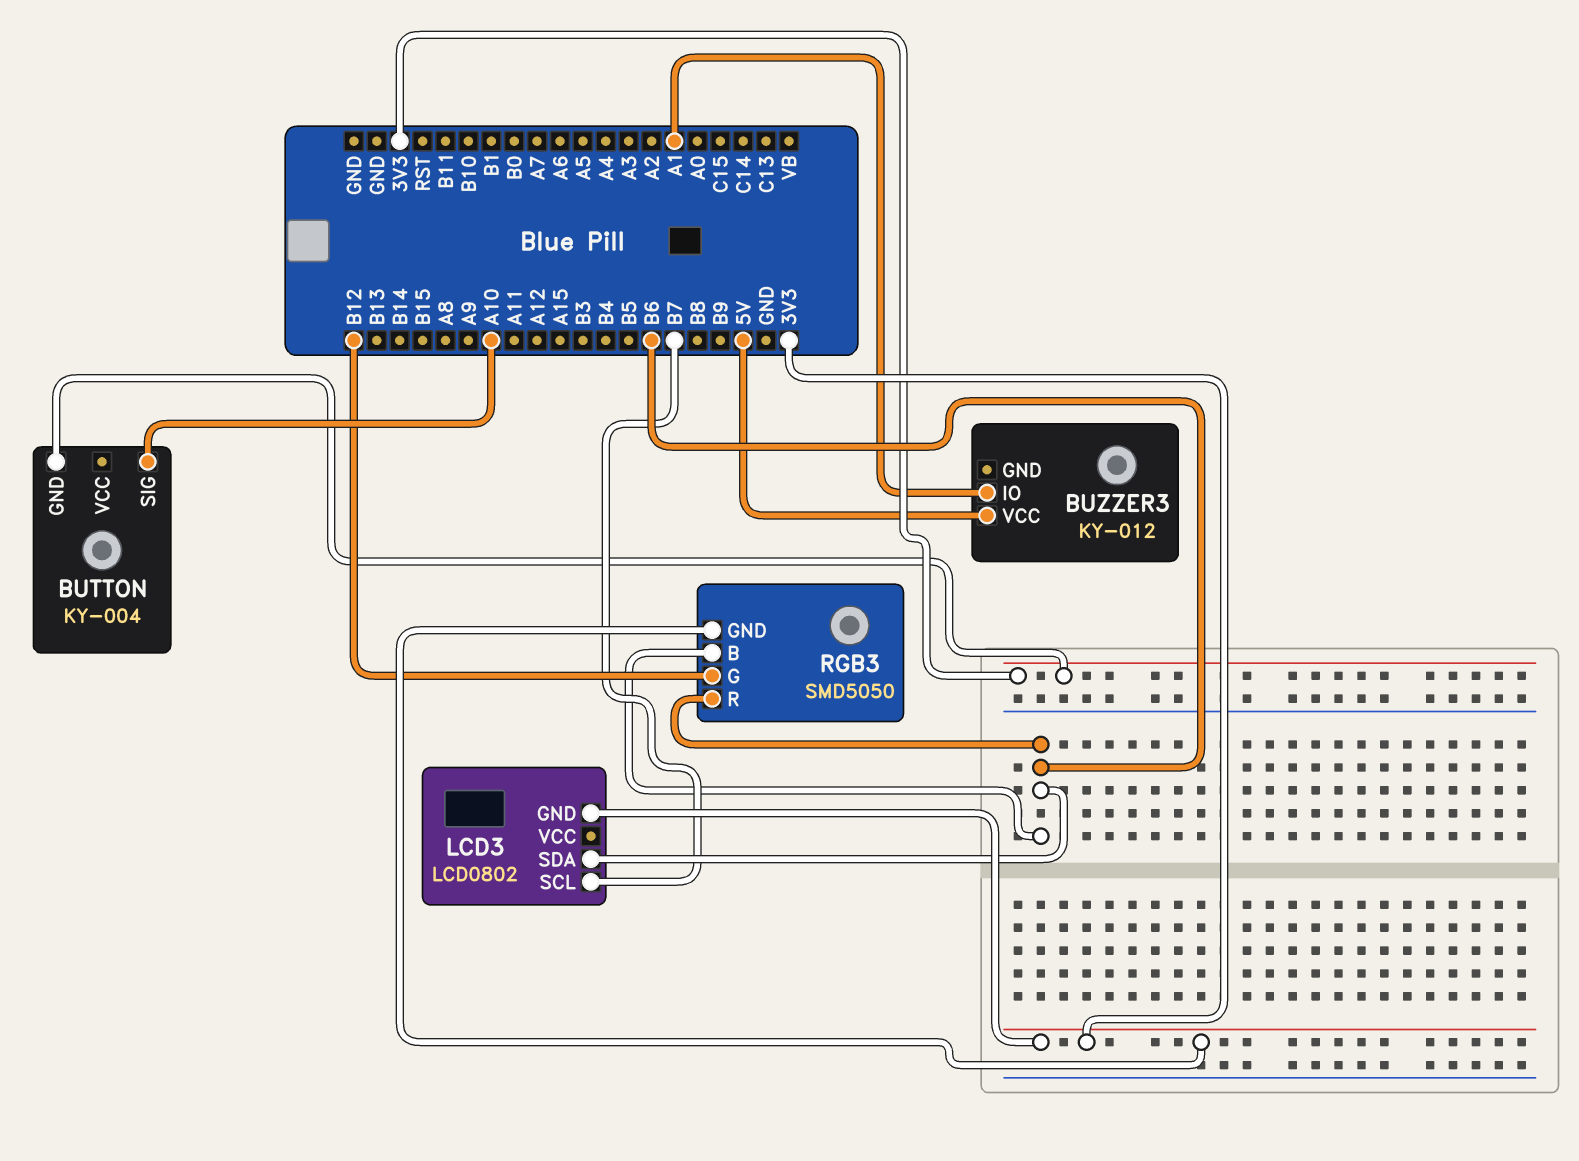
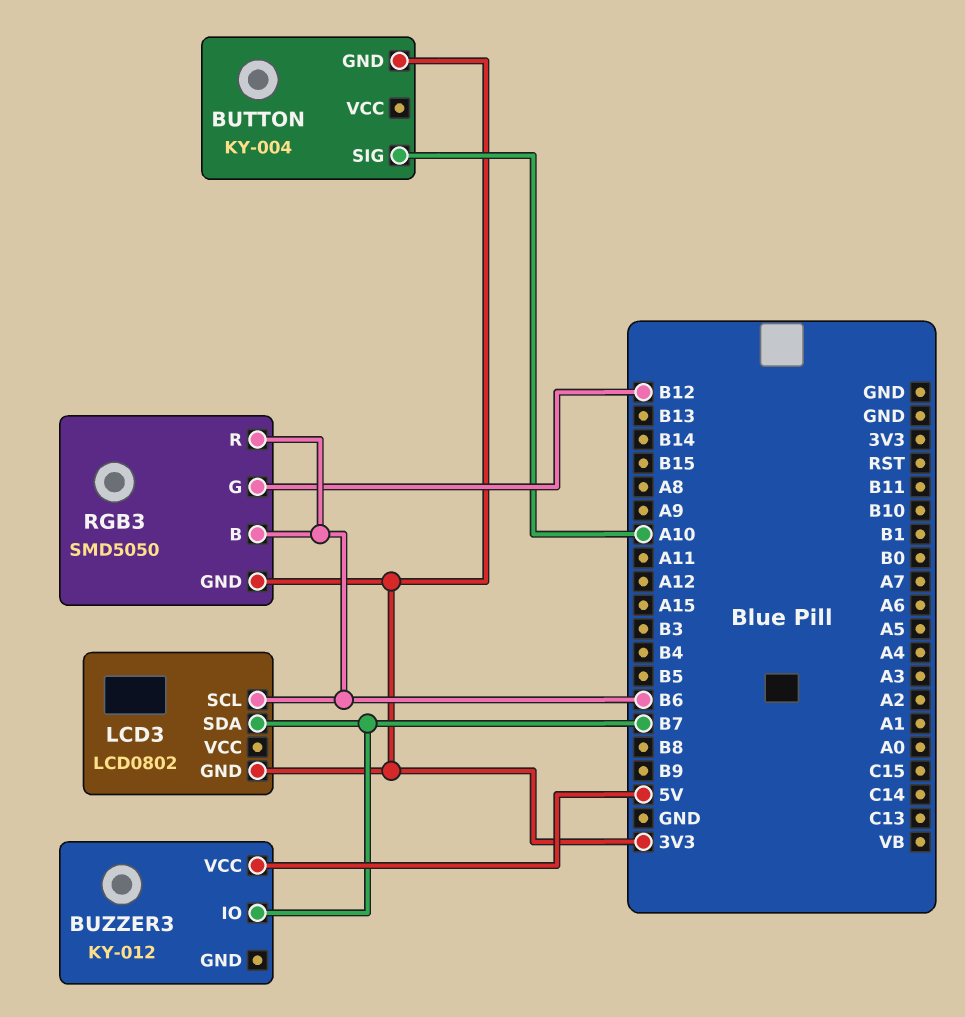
BUZZER3 pin IO: A1 -> B7
LCD3 pin SCL: B7 -> B6
LCD3 pin SDA: B6 -> B7

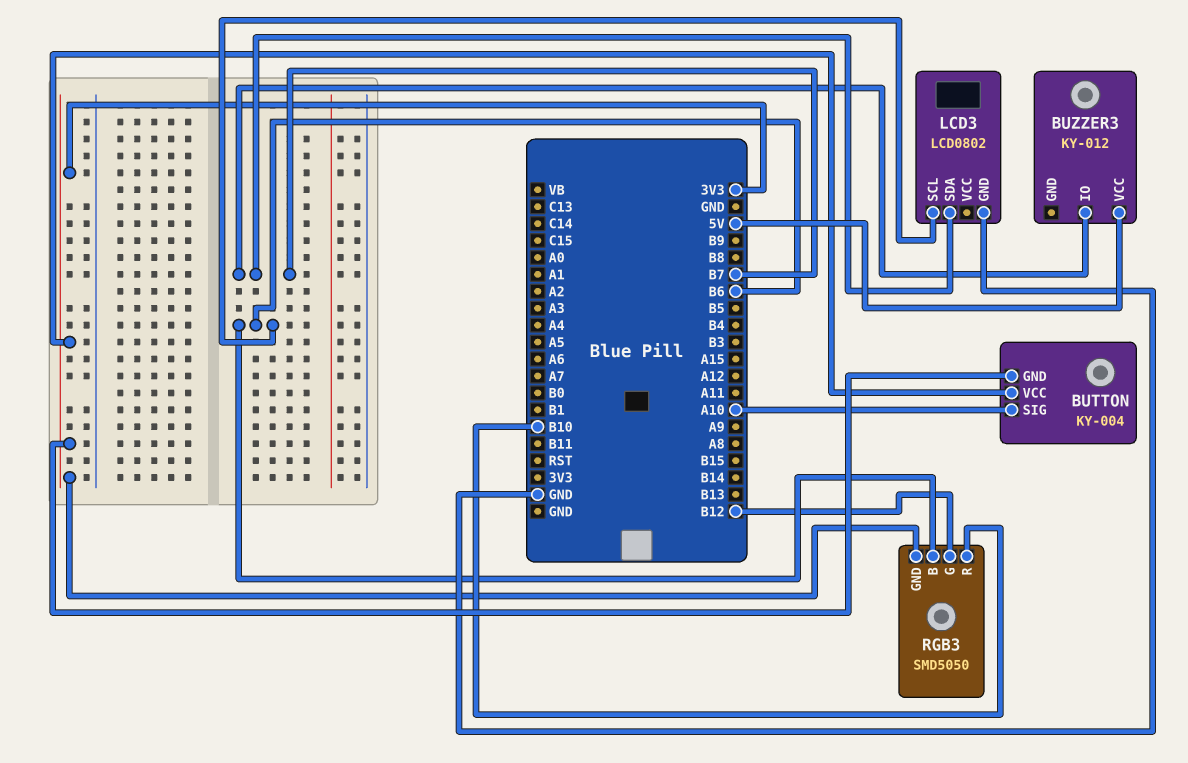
BUTTON pin VCC: none -> 3V3
LCD3 pin GND: 3V3 -> GND
RGB3 pin R: B6 -> B10

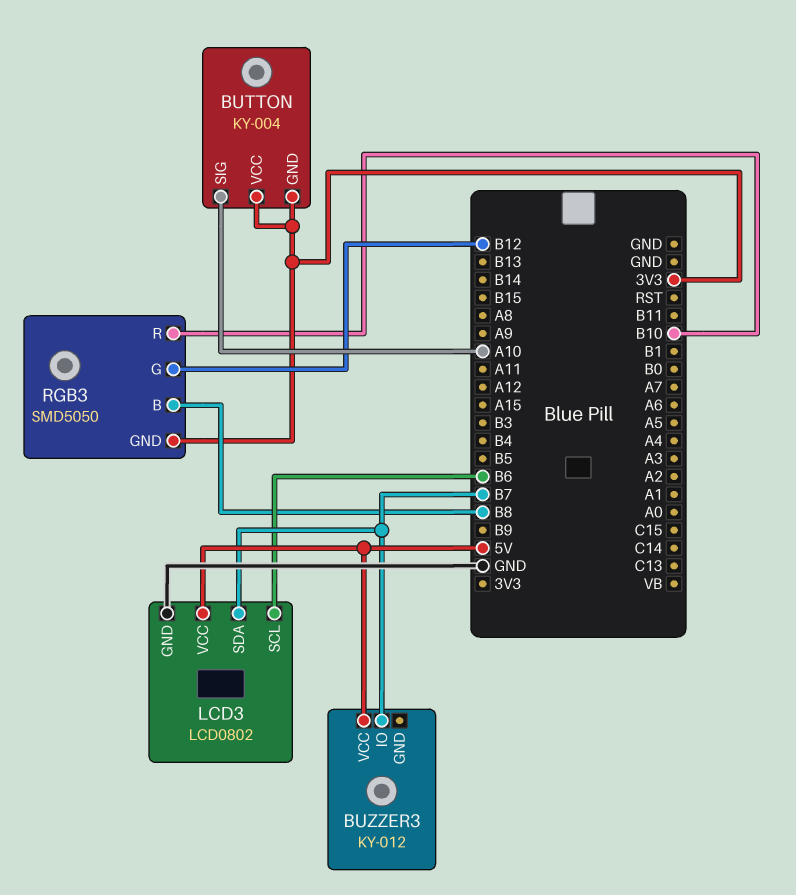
LCD3 pin VCC: none -> 5V
RGB3 pin B: B6 -> B8

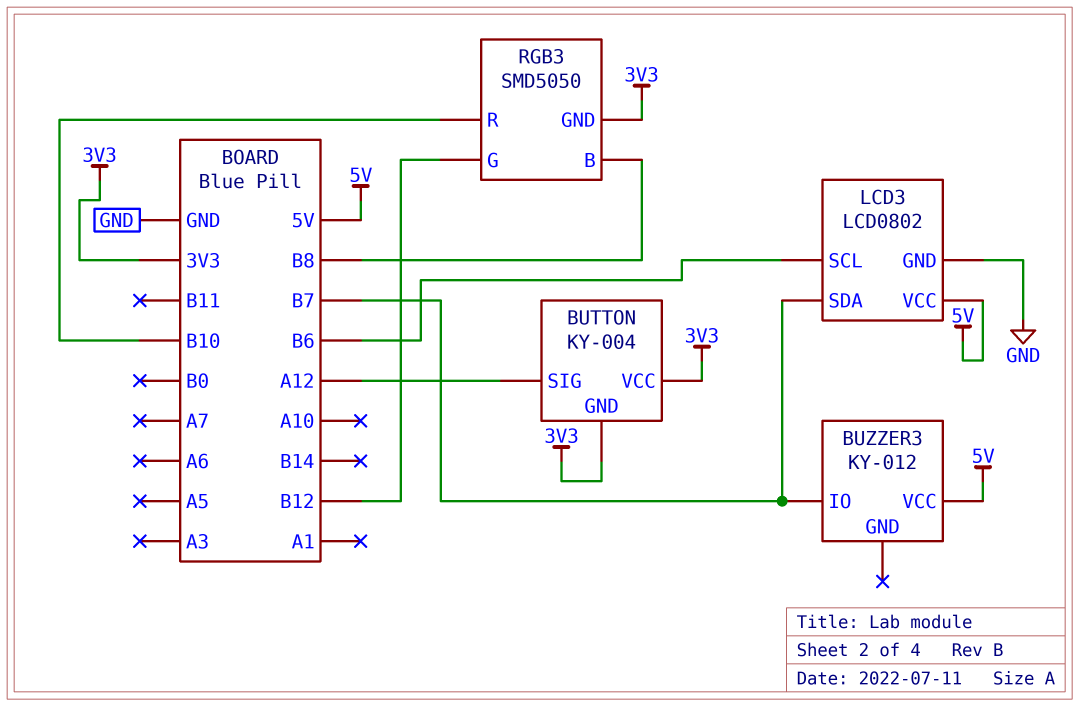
BUTTON pin SIG: A10 -> A12

